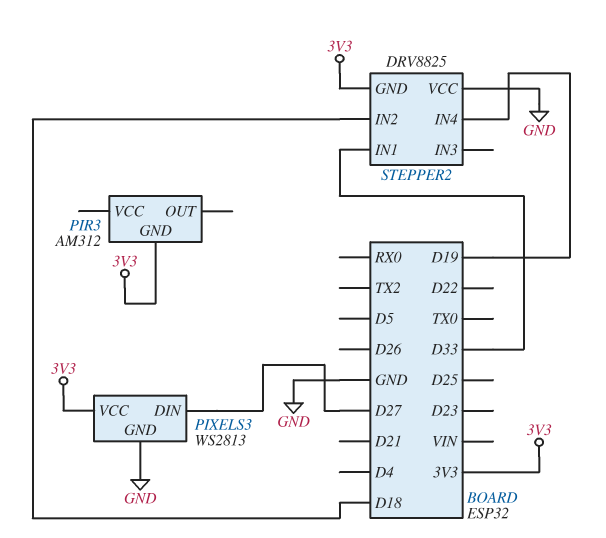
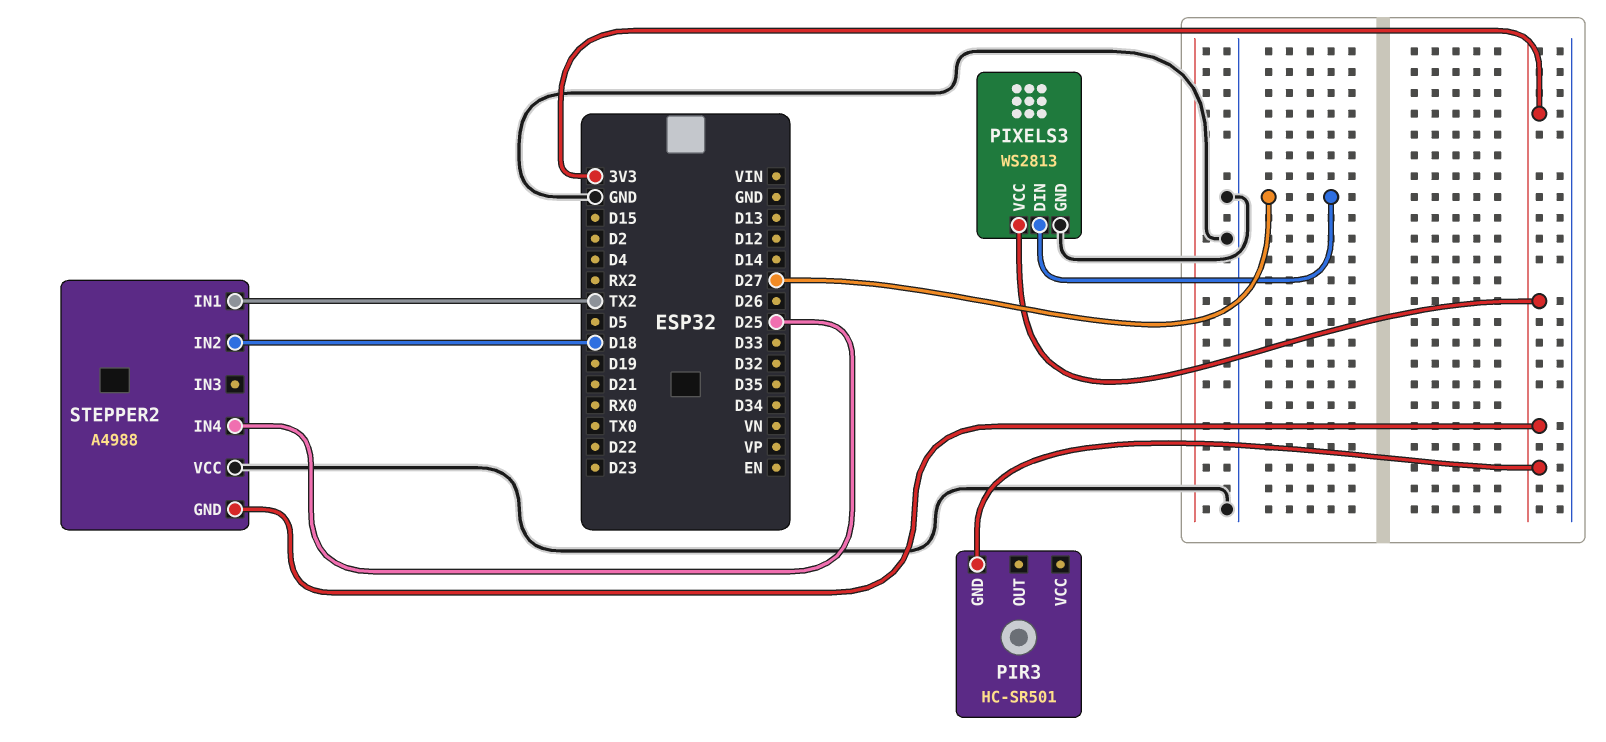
PIR3: AM312 -> HC-SR501
STEPPER2: DRV8825 -> A4988
STEPPER2 pin IN1: D33 -> TX2
STEPPER2 pin IN4: D19 -> D25

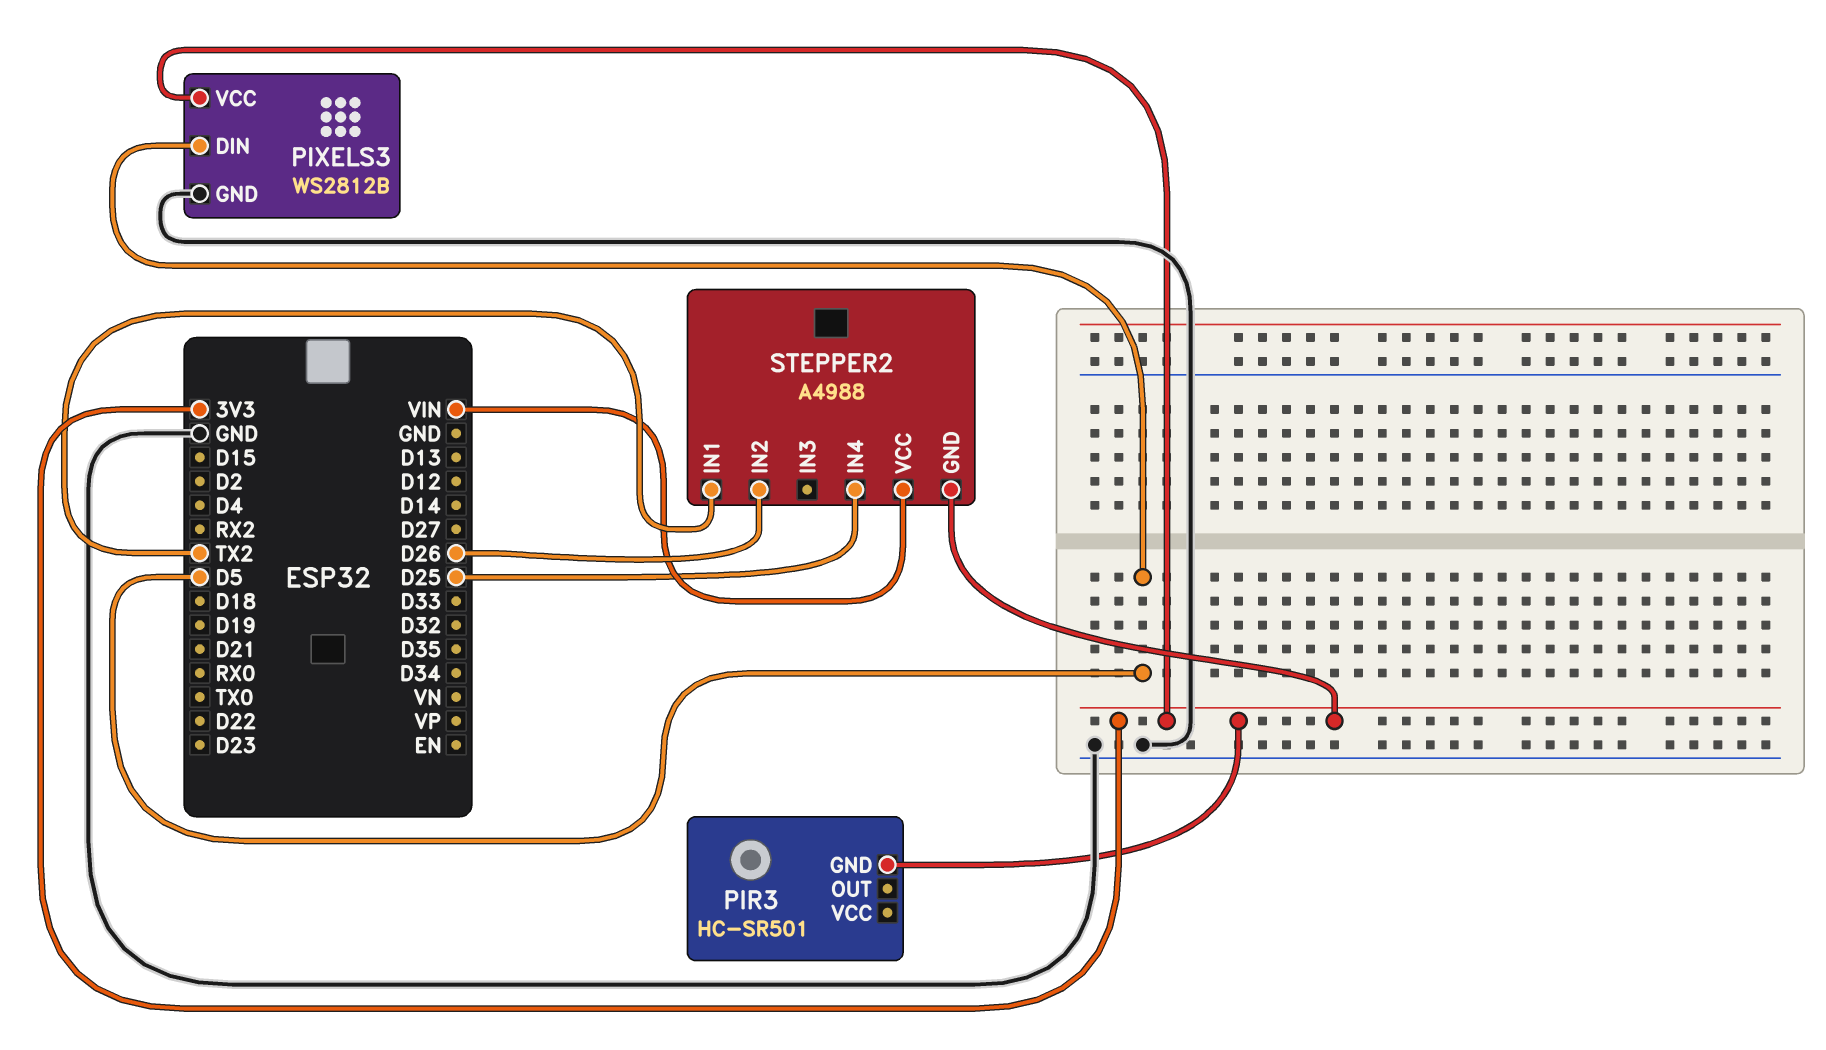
PIXELS3: WS2813 -> WS2812B
PIXELS3 pin DIN: D27 -> D5
STEPPER2 pin IN2: D18 -> D26
STEPPER2 pin VCC: GND -> VIN

